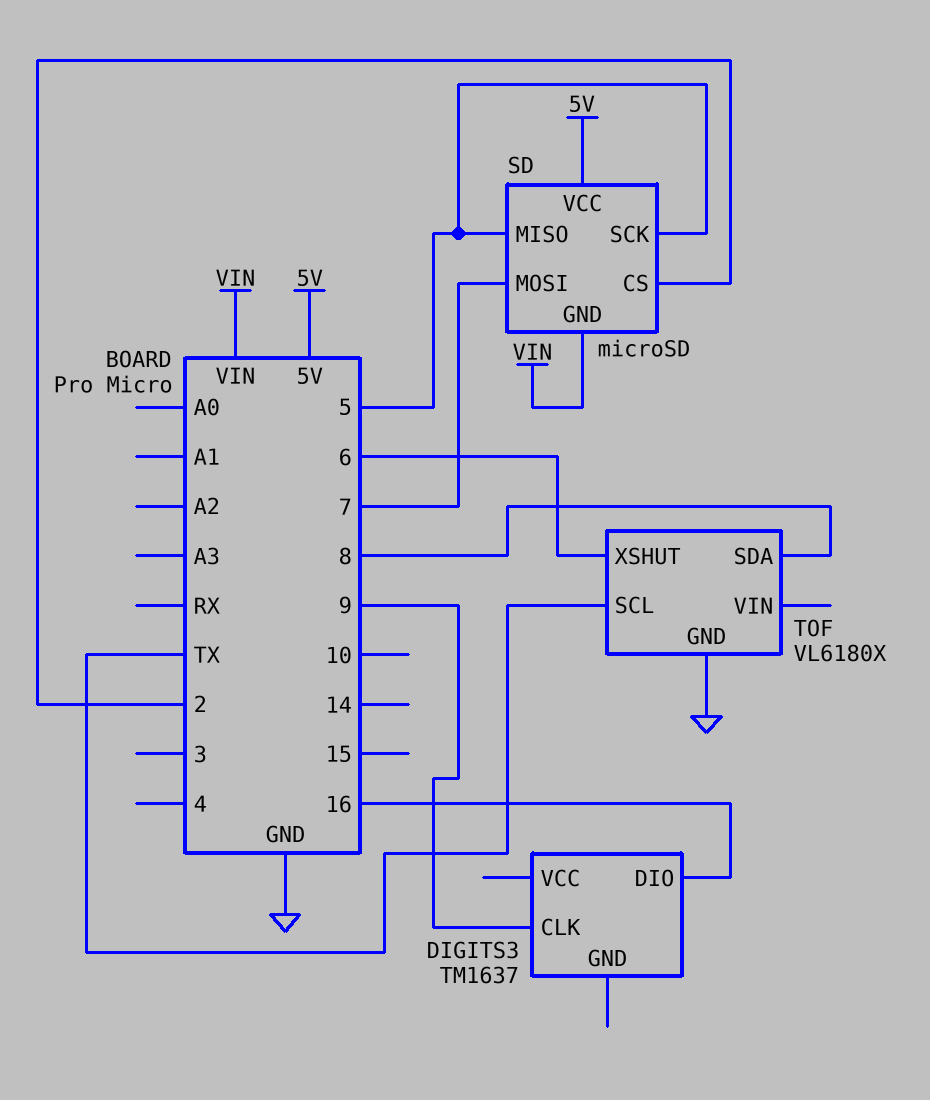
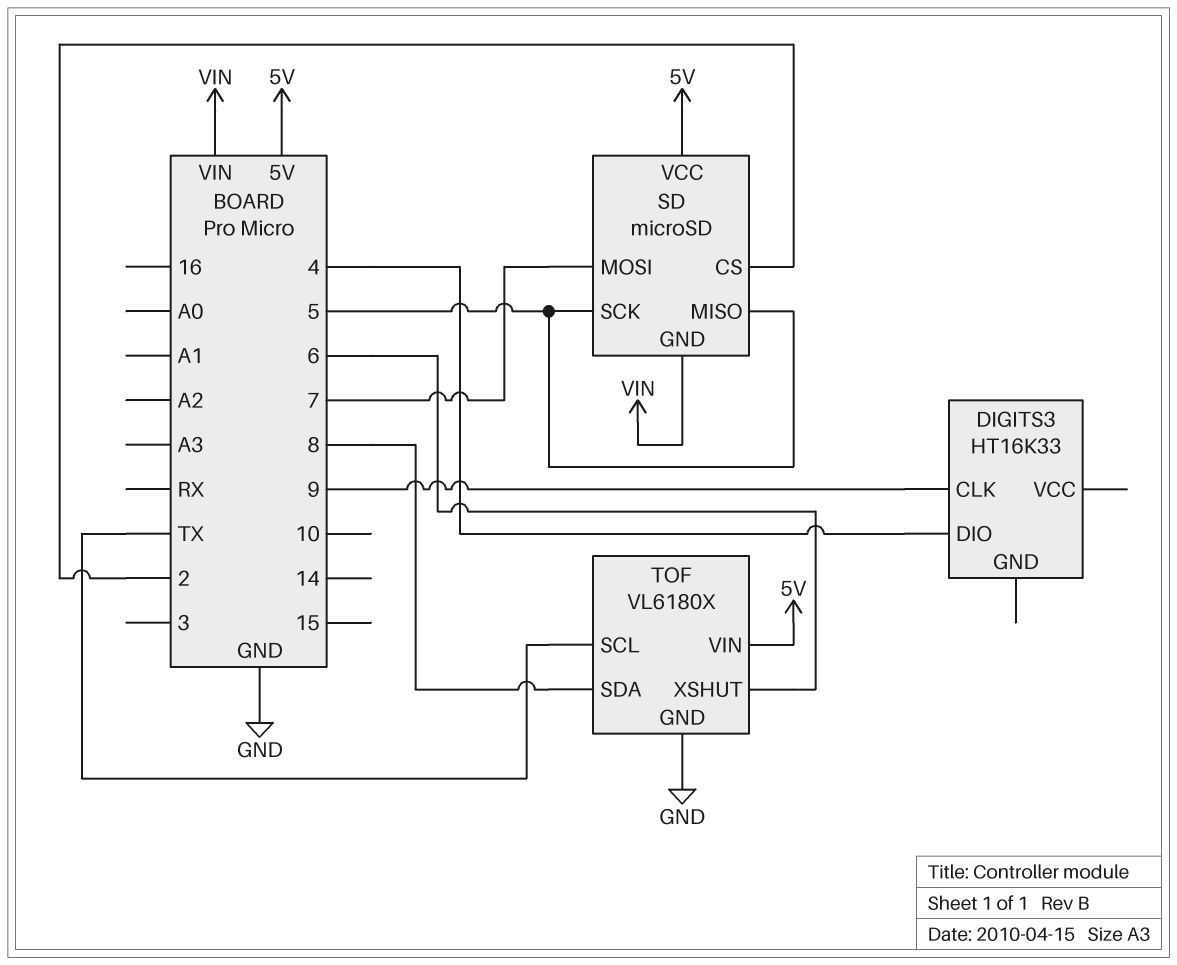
DIGITS3: TM1637 -> HT16K33
DIGITS3 pin DIO: 16 -> 4
TOF pin VIN: none -> 5V

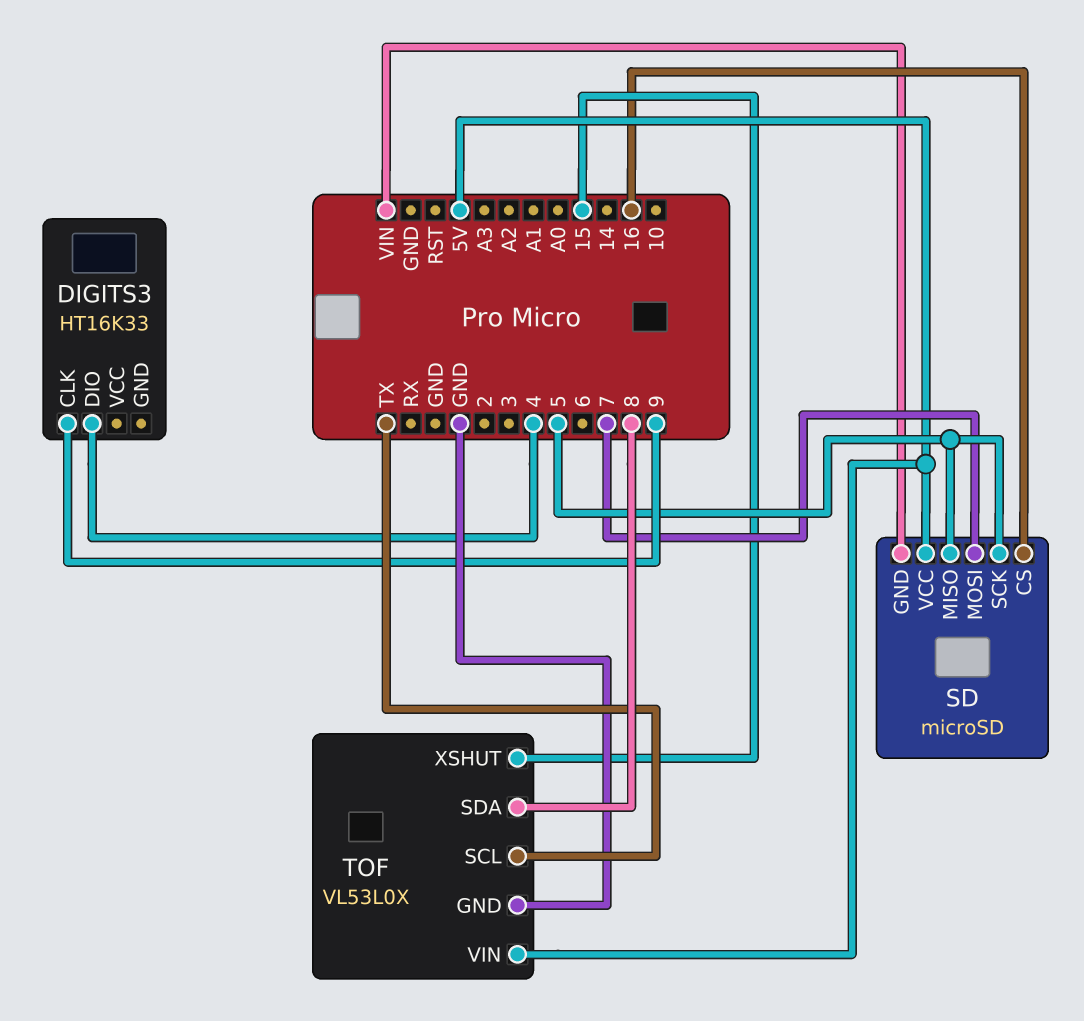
SD pin CS: 2 -> 16
TOF: VL6180X -> VL53L0X
TOF pin XSHUT: 6 -> 15

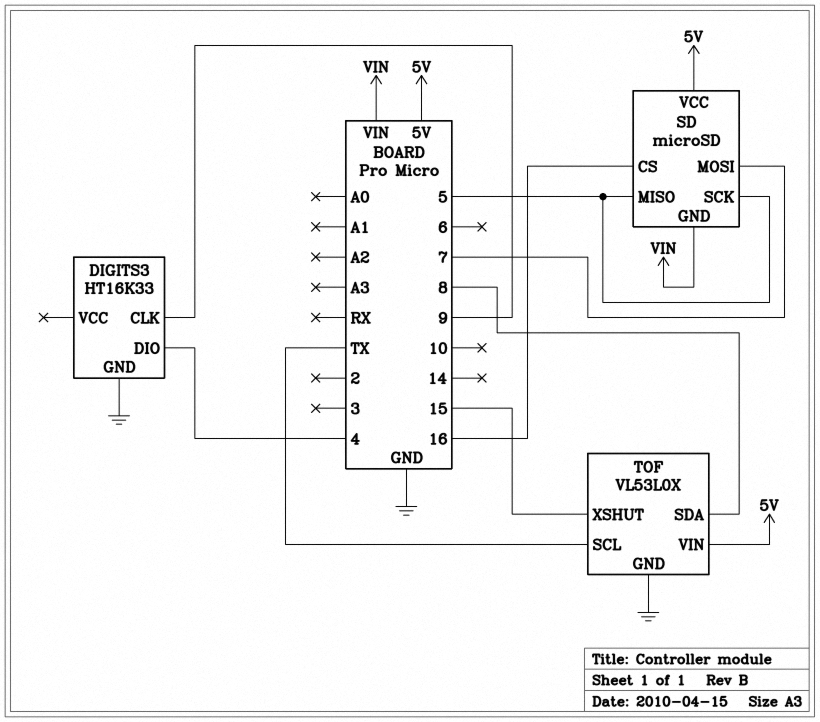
DIGITS3 pin GND: none -> GND

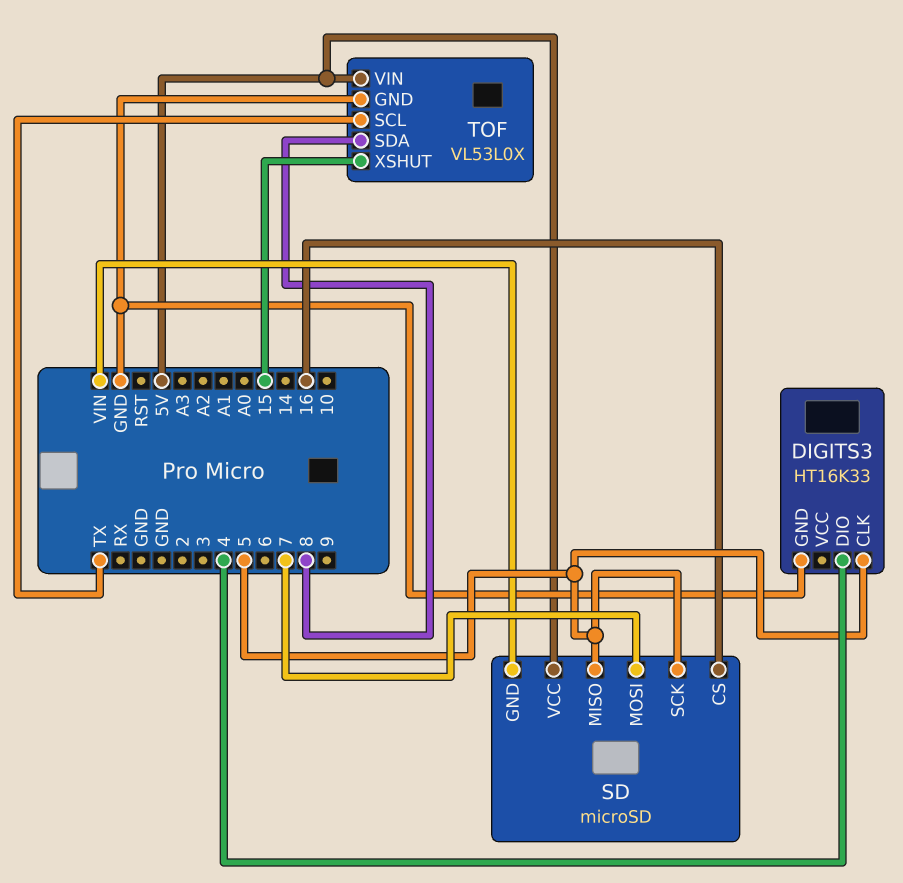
DIGITS3 pin CLK: 9 -> 5

